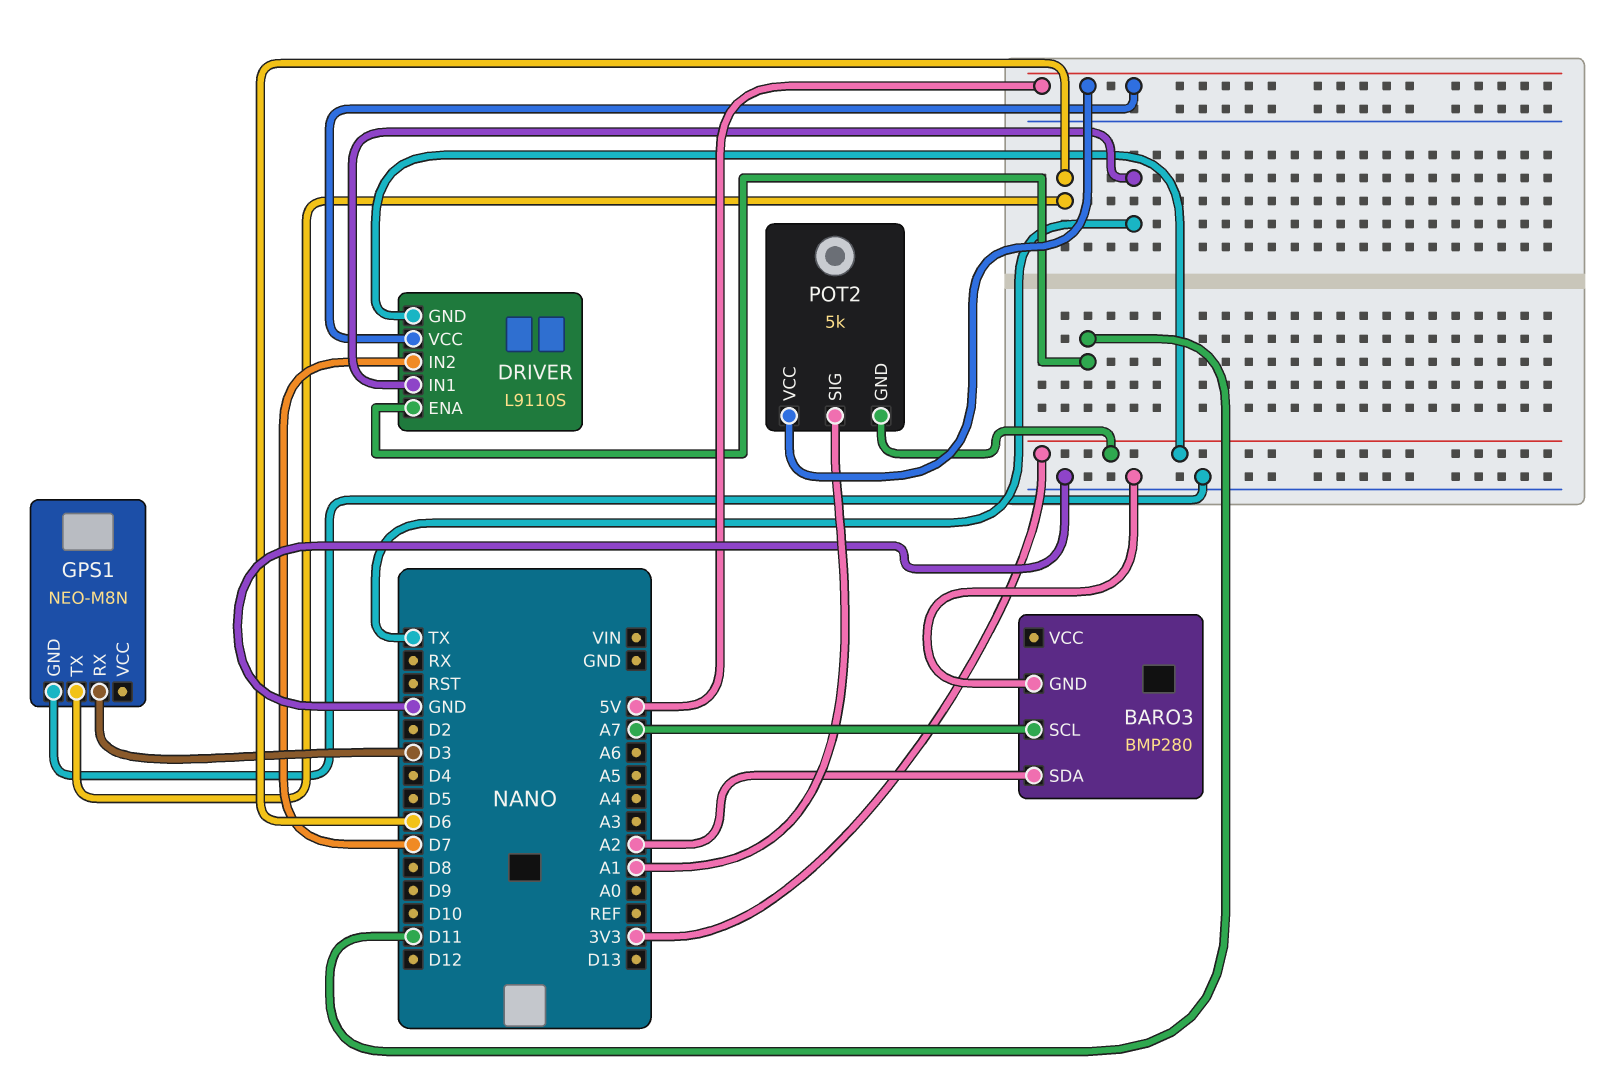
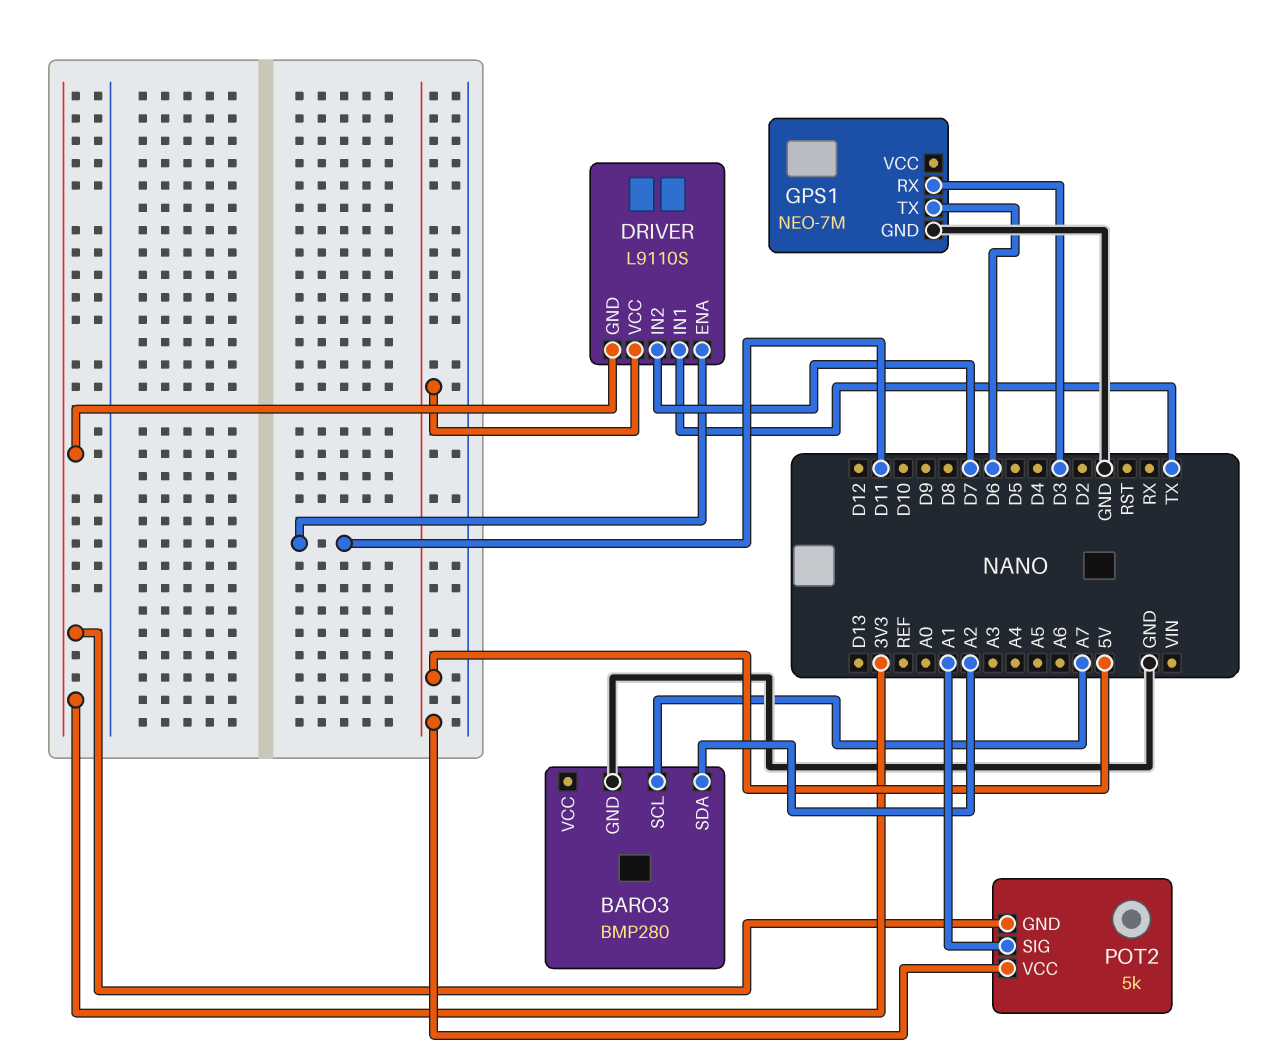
GPS1: NEO-M8N -> NEO-7M

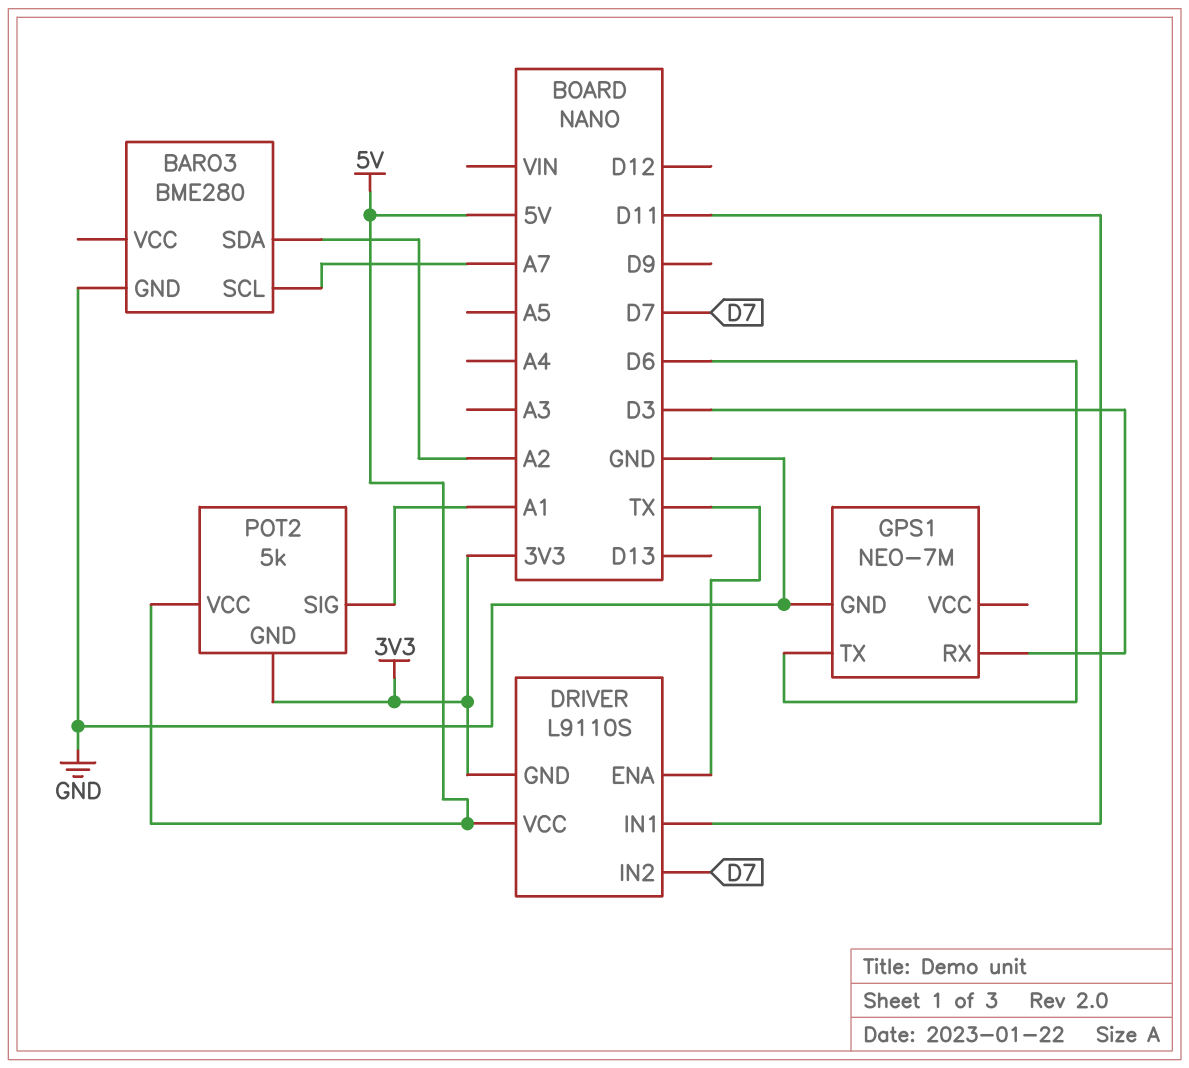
BARO3: BMP280 -> BME280
DRIVER pin ENA: D11 -> TX
DRIVER pin IN1: TX -> D11

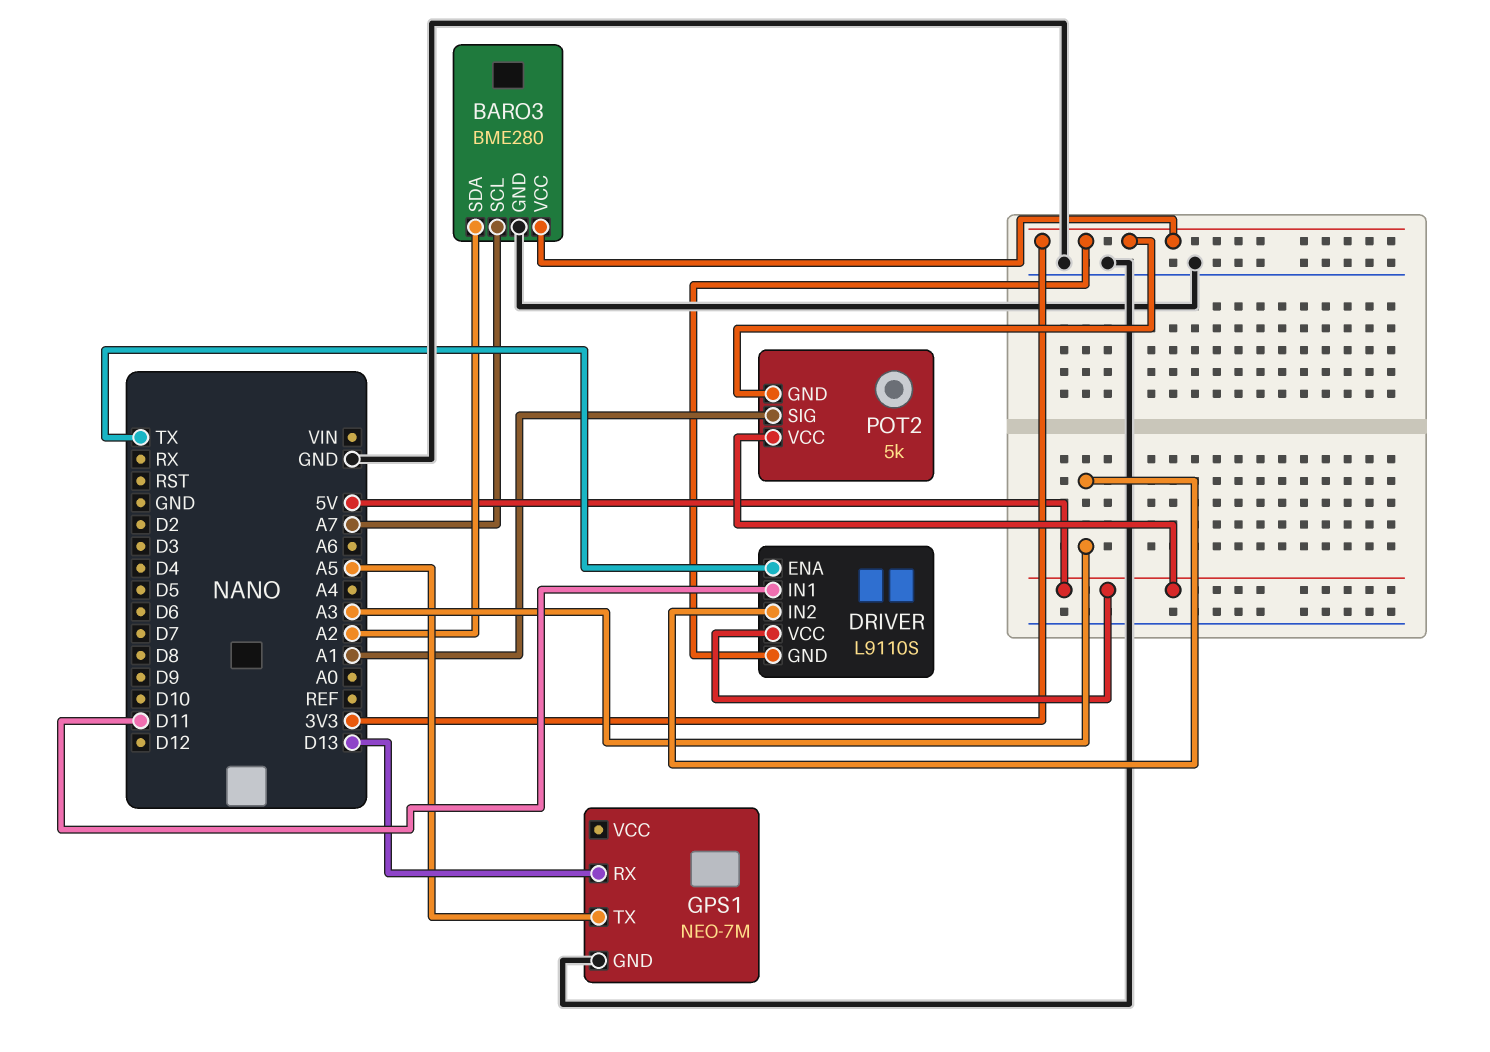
BARO3 pin VCC: none -> 3V3
DRIVER pin IN2: D7 -> A3
GPS1 pin RX: D3 -> D13
GPS1 pin TX: D6 -> A5

